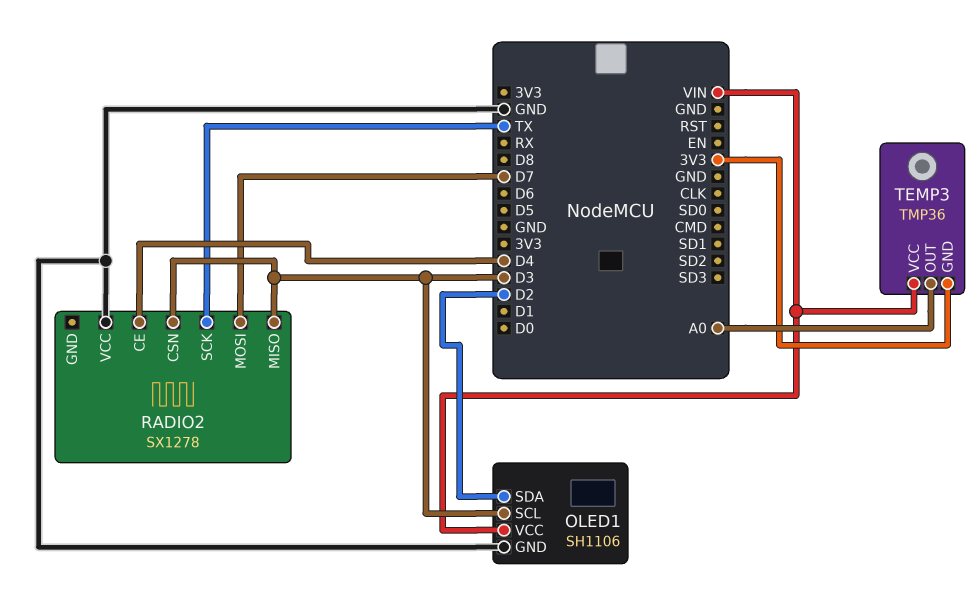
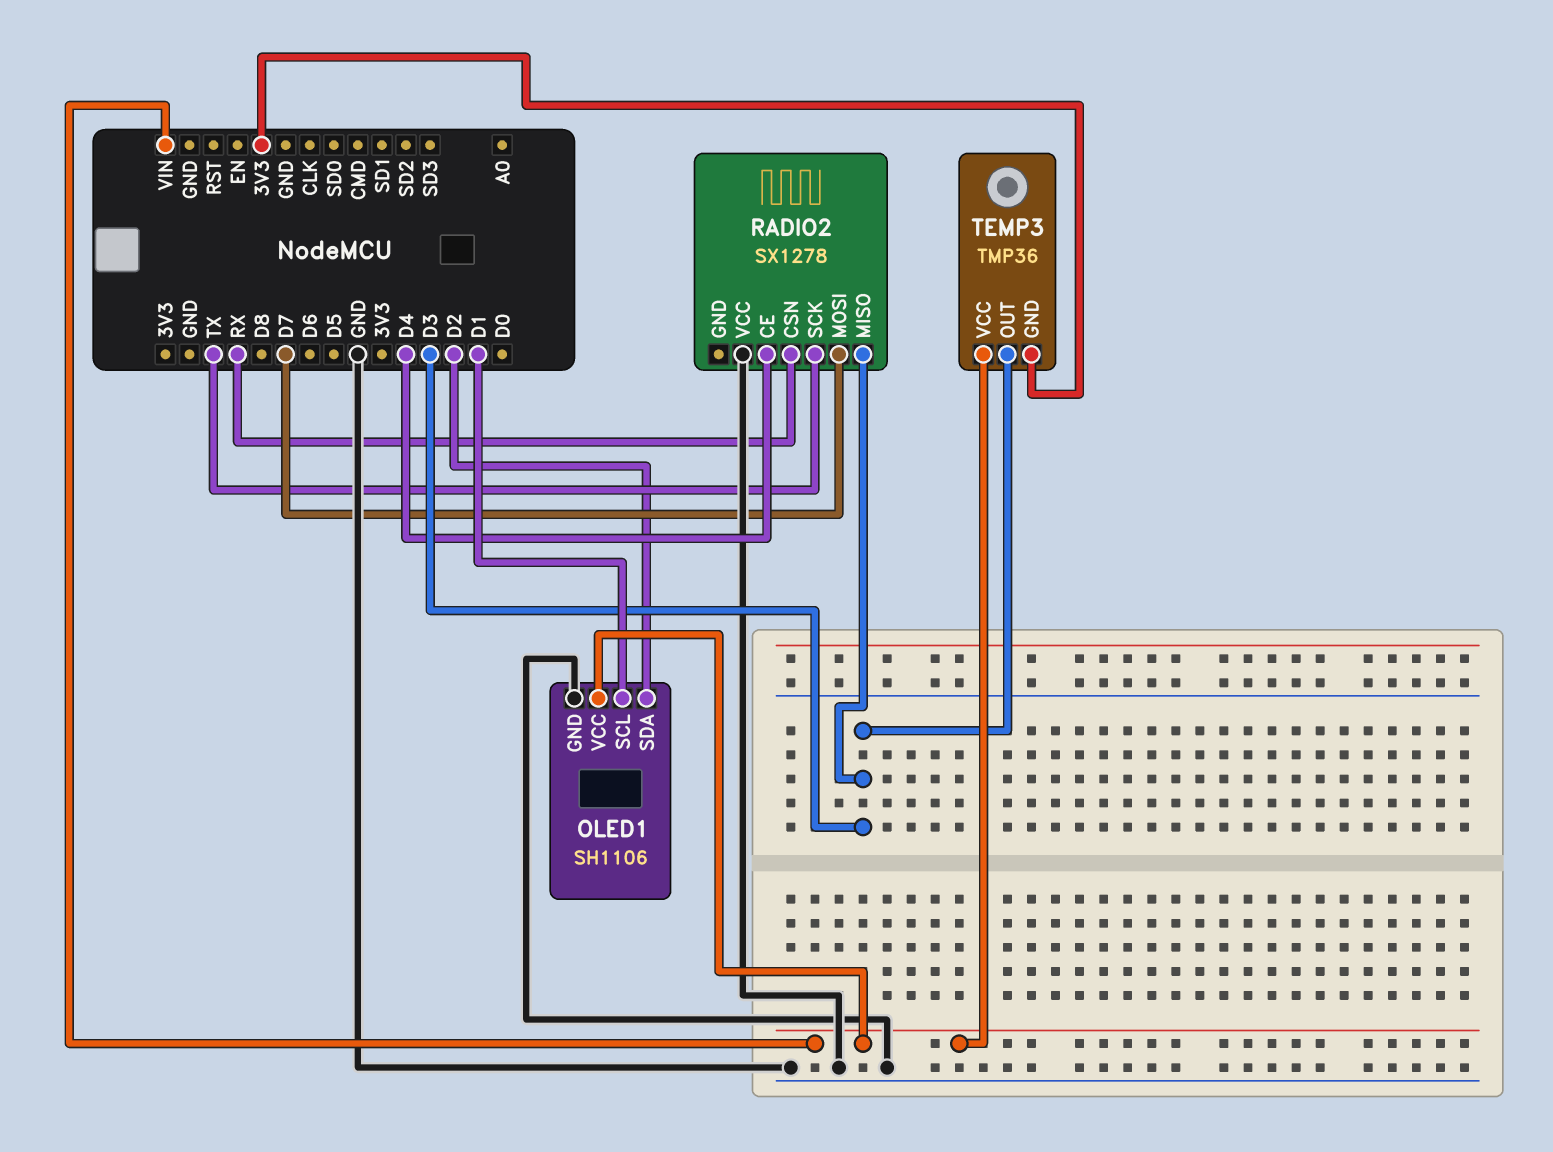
OLED1 pin SCL: D3 -> D1
RADIO2 pin CSN: D3 -> RX
TEMP3 pin OUT: A0 -> D3

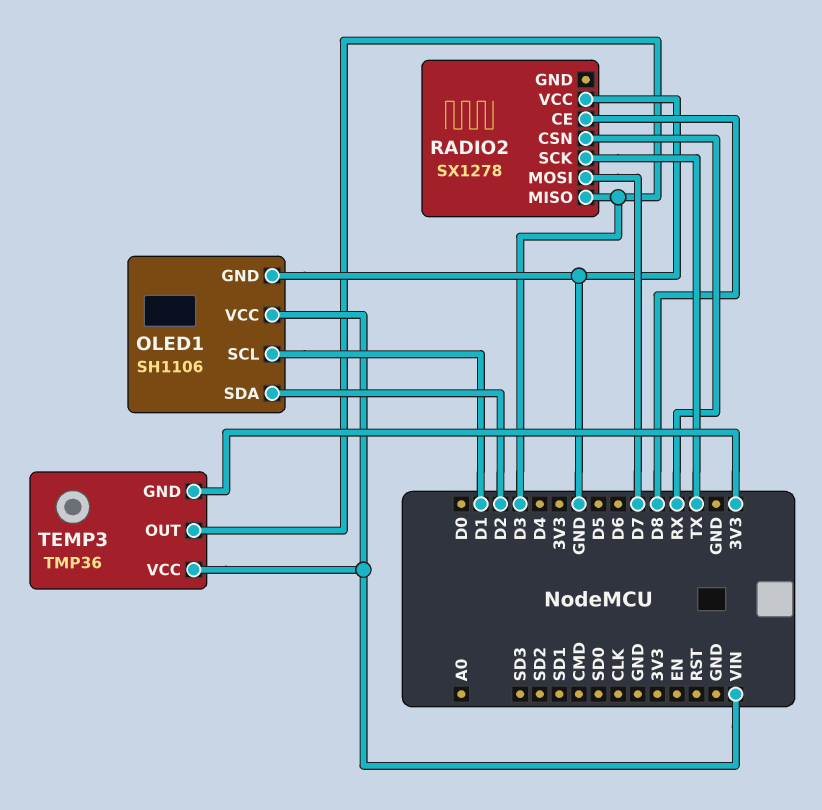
RADIO2 pin CE: D4 -> D8

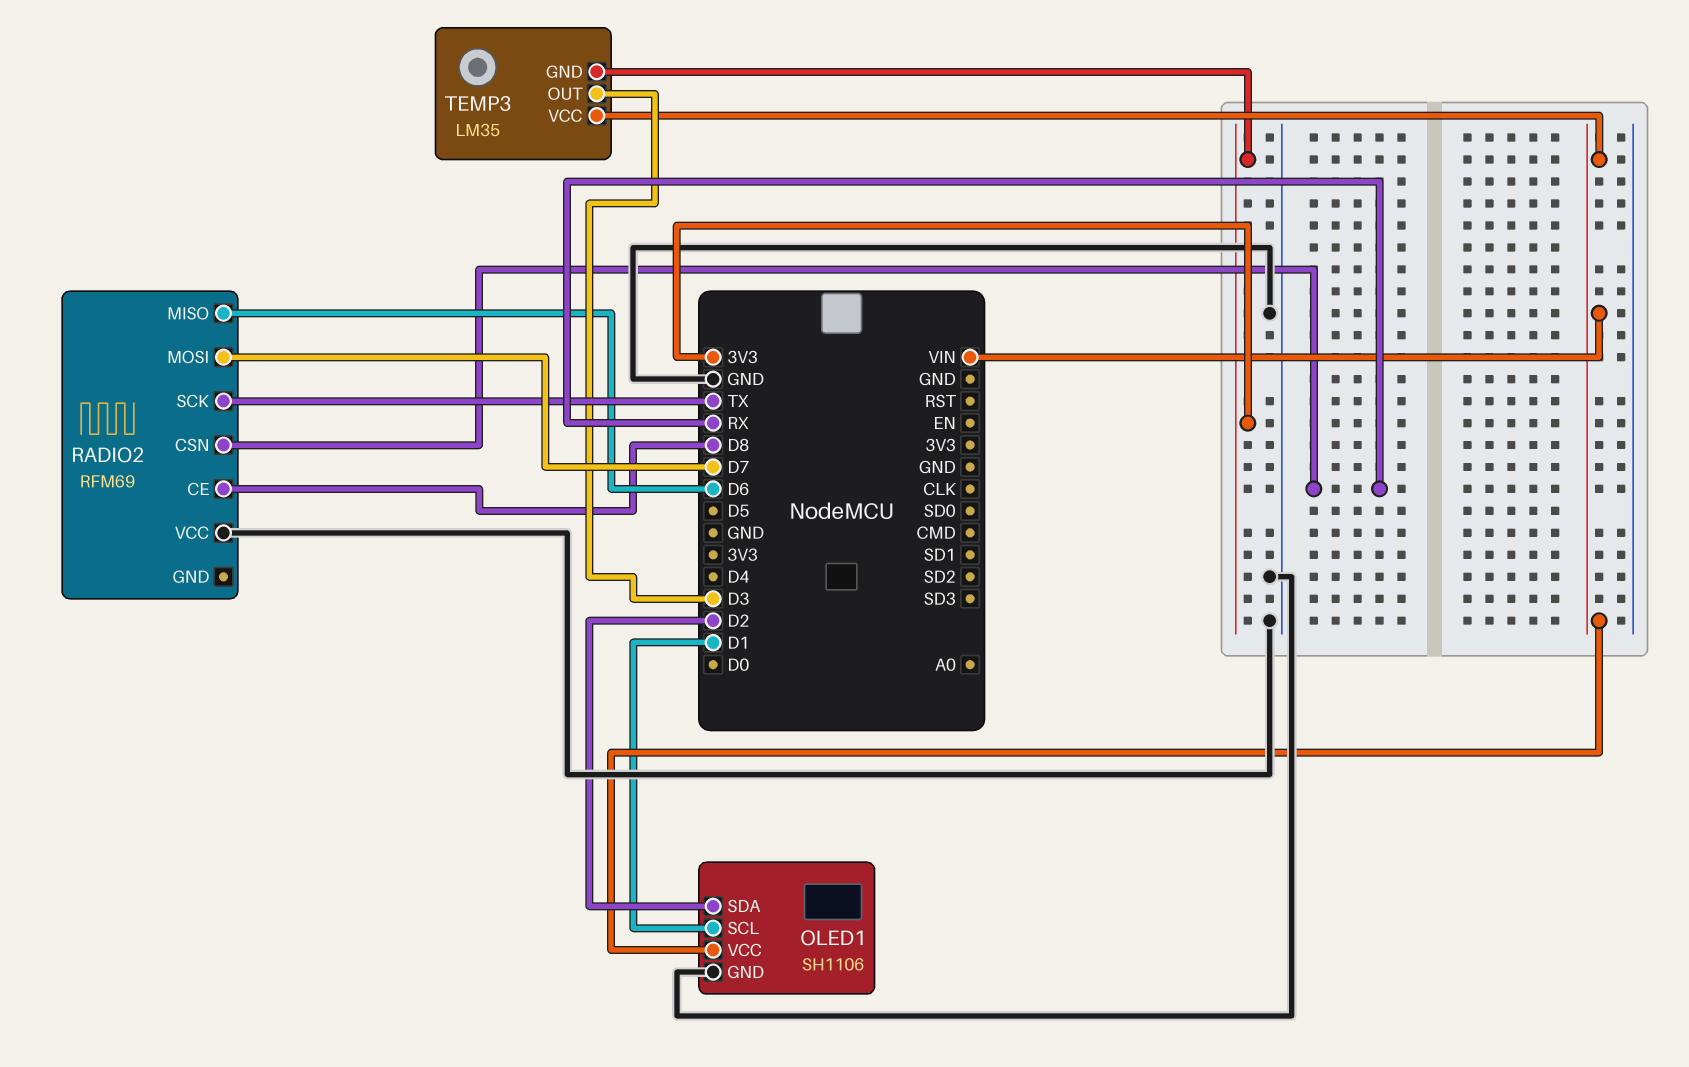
RADIO2: SX1278 -> RFM69
RADIO2 pin MISO: D3 -> D6
TEMP3: TMP36 -> LM35

